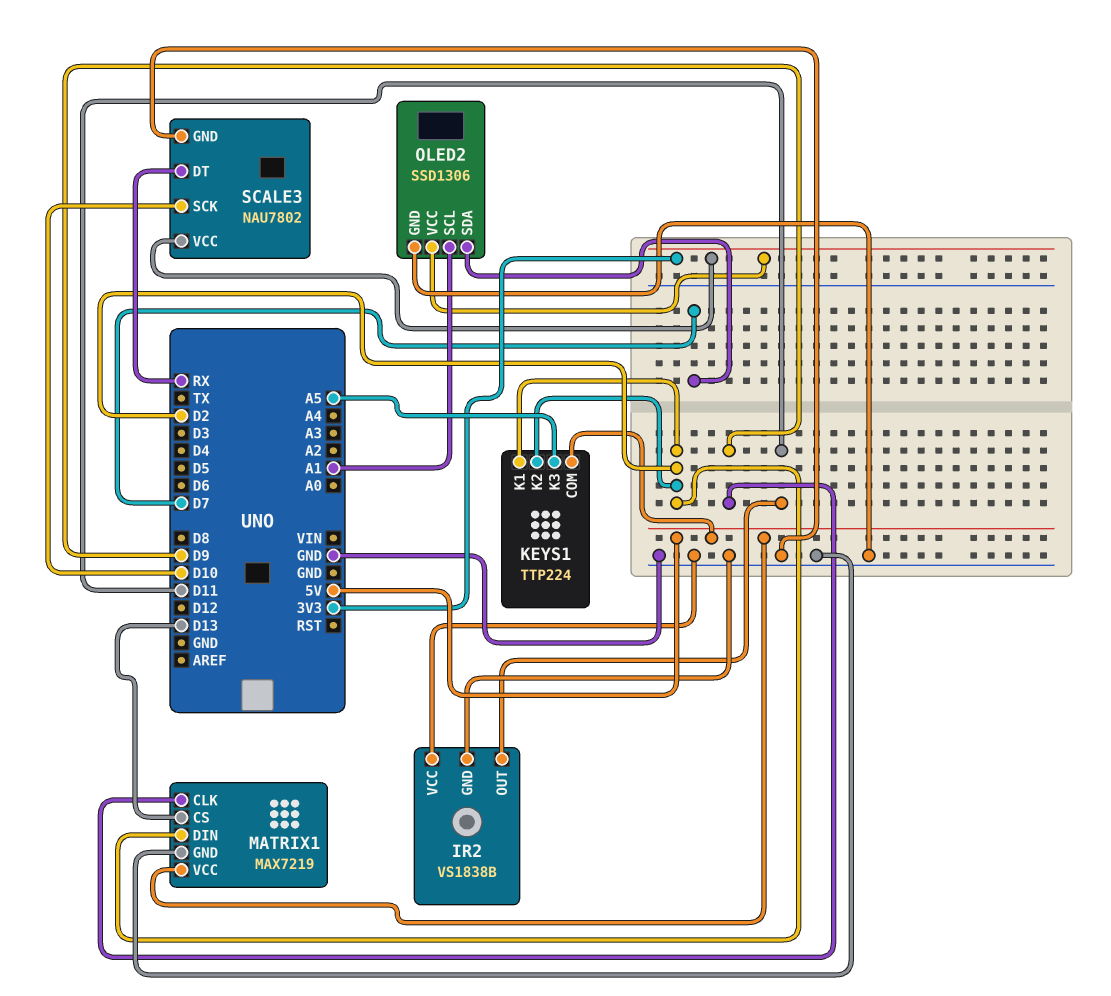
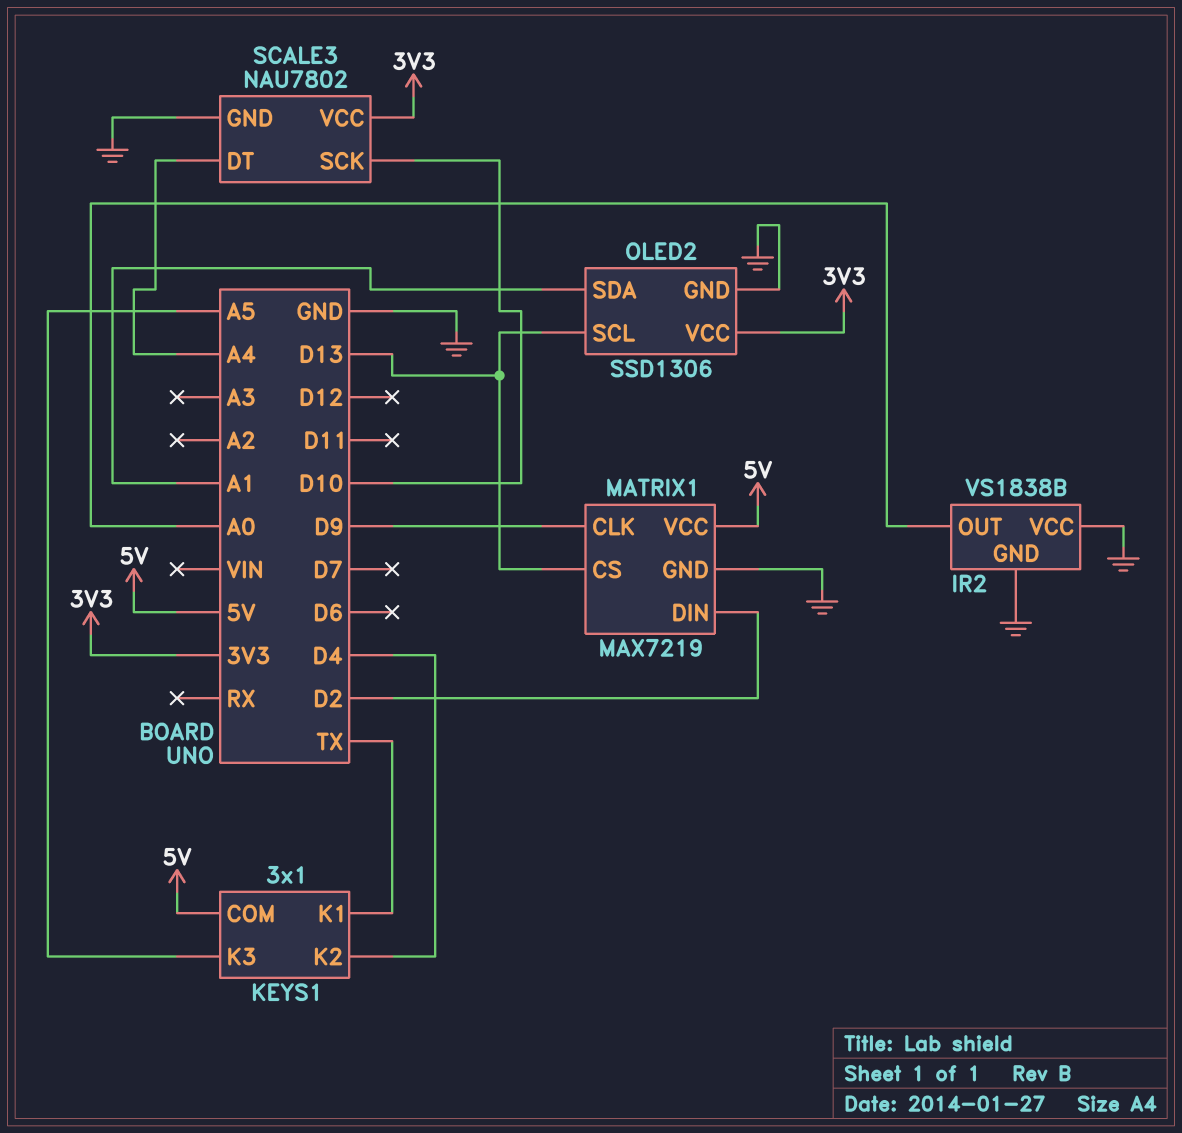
IR2 pin OUT: D11 -> A0
KEYS1: TTP224 -> 3x1
KEYS1 pin K1: D2 -> TX
KEYS1 pin K2: D2 -> D4
OLED2 pin SCL: A1 -> D13
OLED2 pin SDA: D7 -> A1
SCALE3 pin DT: RX -> A4

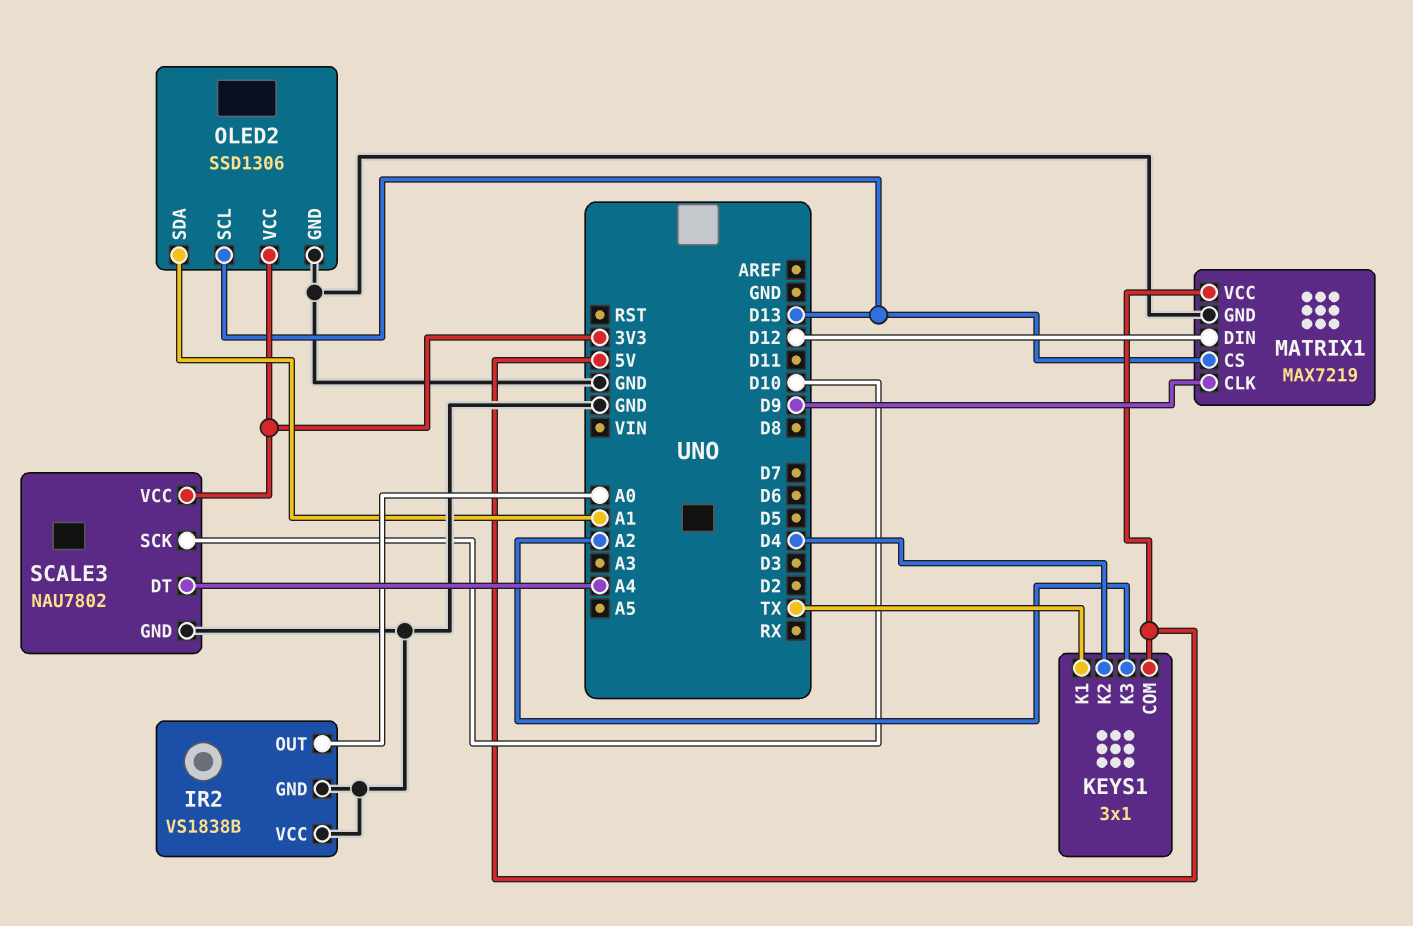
KEYS1 pin K3: A5 -> A2
MATRIX1 pin DIN: D2 -> D12

